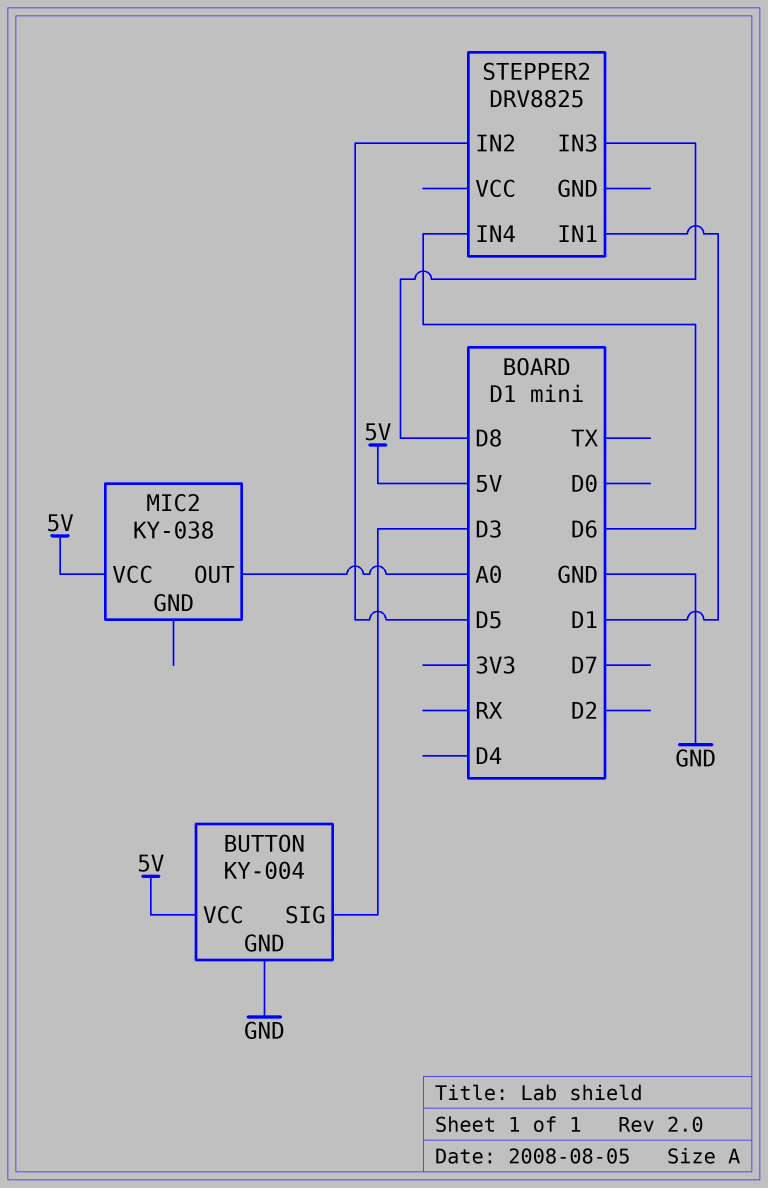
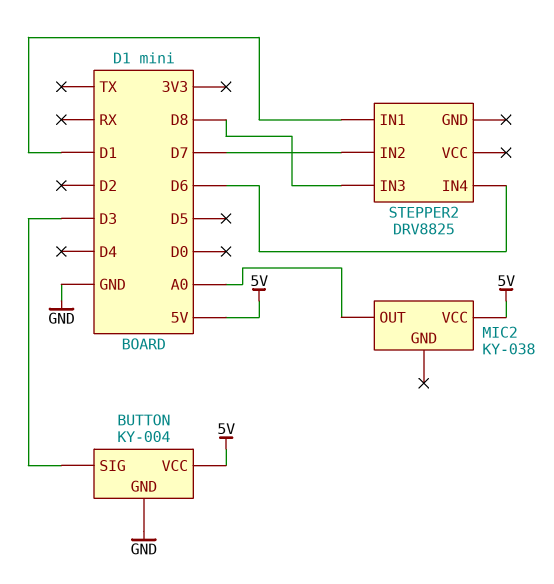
STEPPER2 pin IN2: D5 -> D7

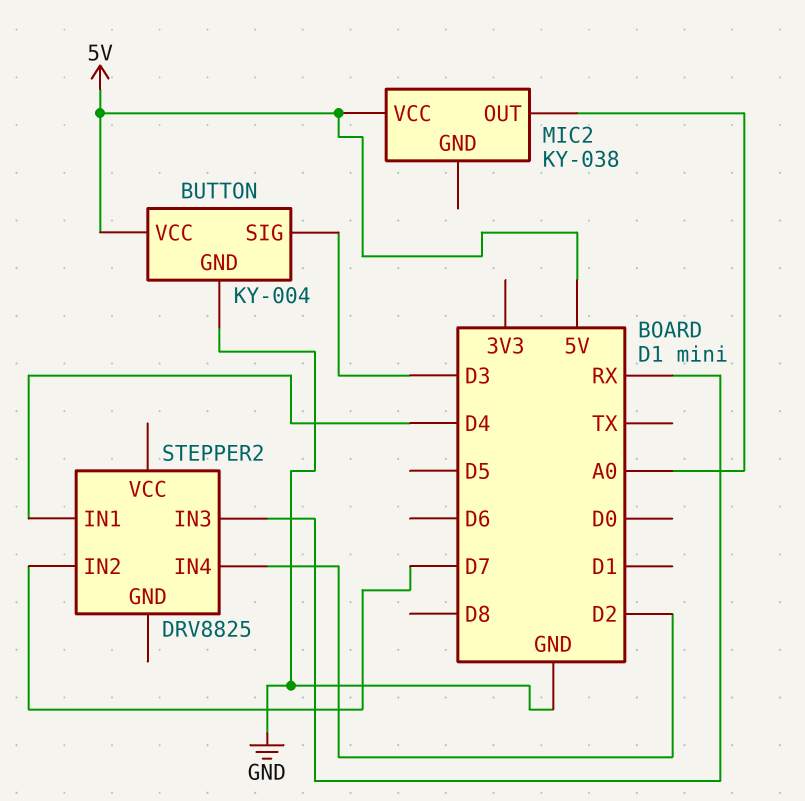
STEPPER2 pin IN1: D1 -> D4
STEPPER2 pin IN3: D8 -> RX
STEPPER2 pin IN4: D6 -> D2

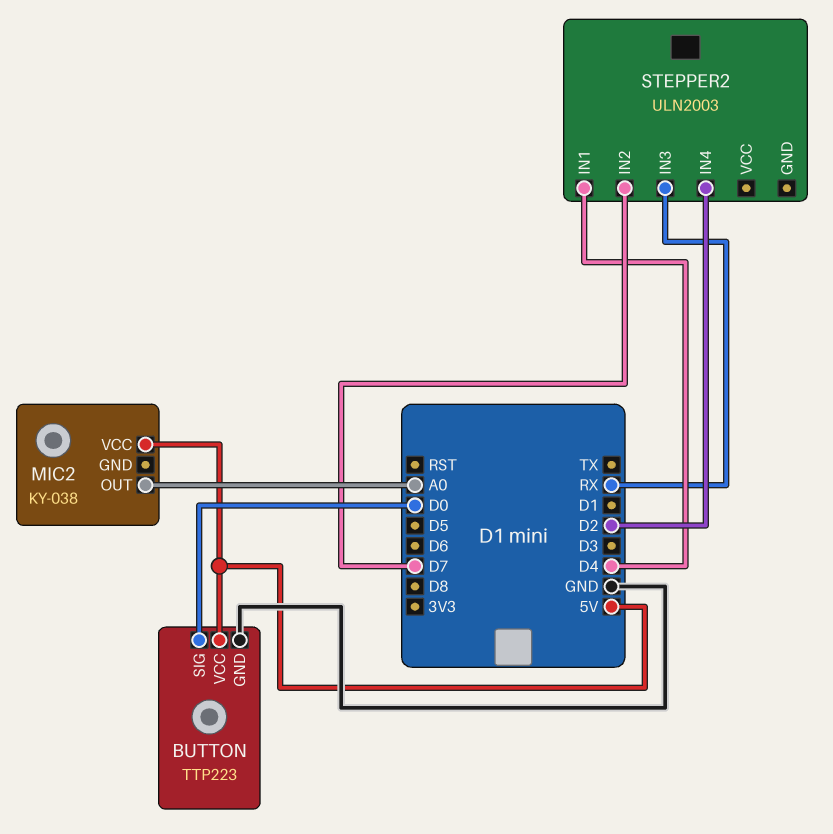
BUTTON: KY-004 -> TTP223
BUTTON pin SIG: D3 -> D0
STEPPER2: DRV8825 -> ULN2003

